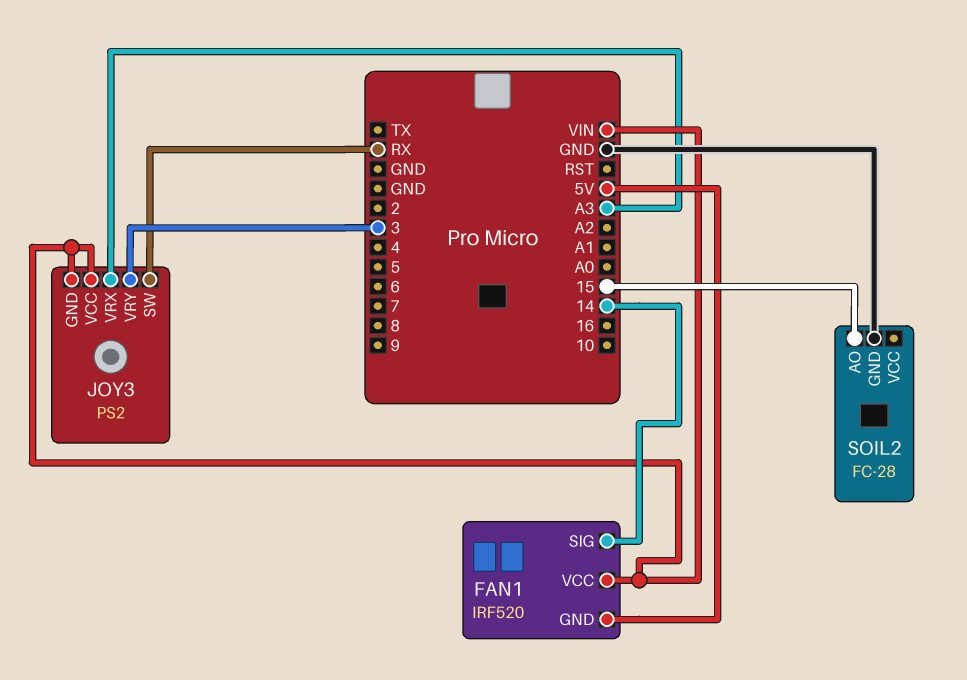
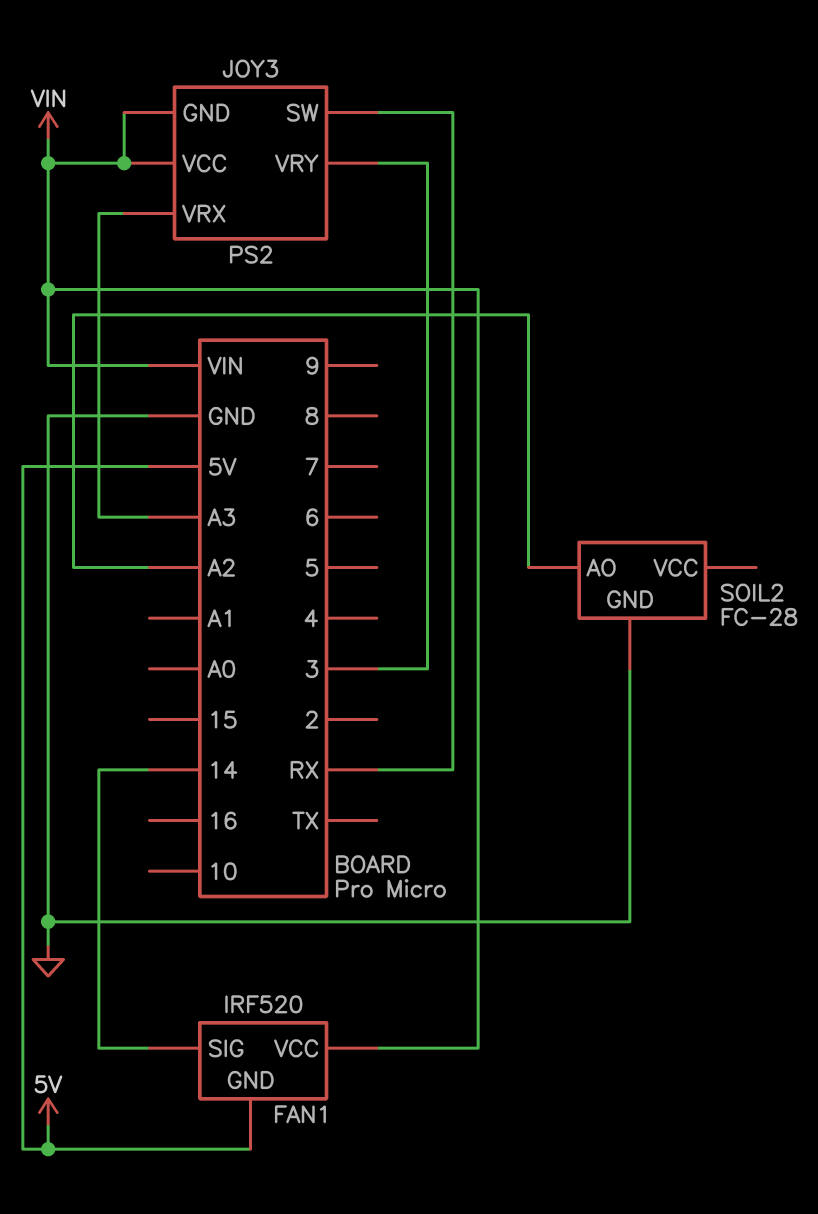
SOIL2 pin AO: 15 -> A2

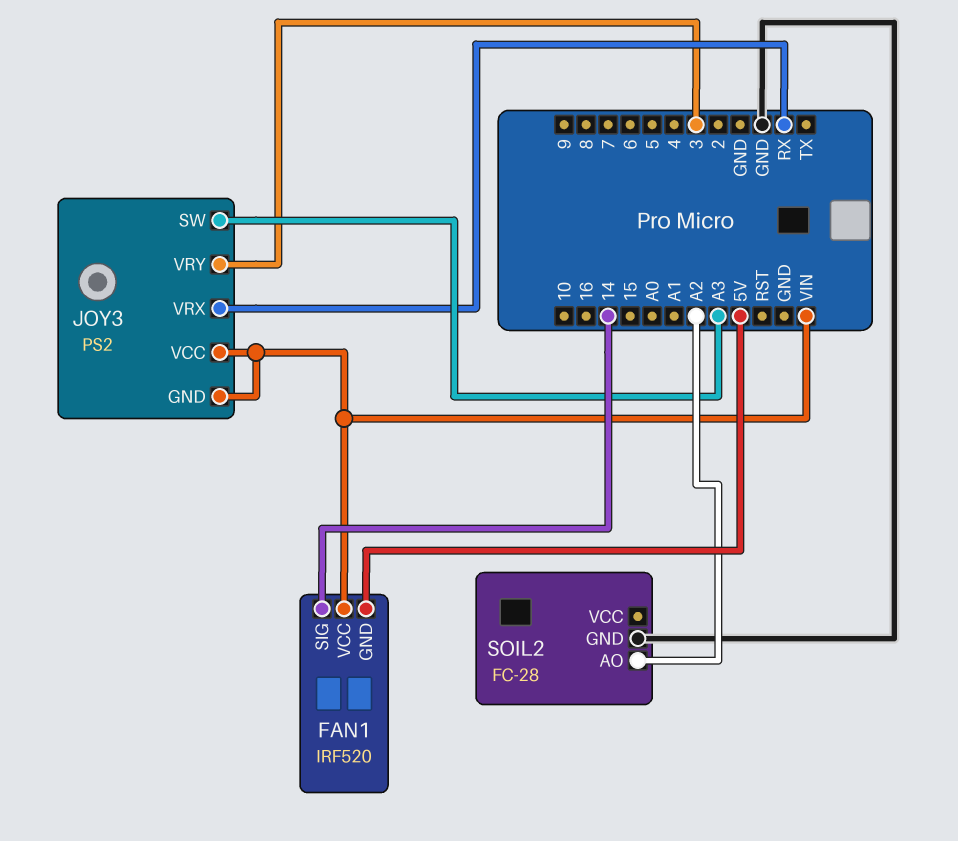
JOY3 pin SW: RX -> A3
JOY3 pin VRX: A3 -> RX

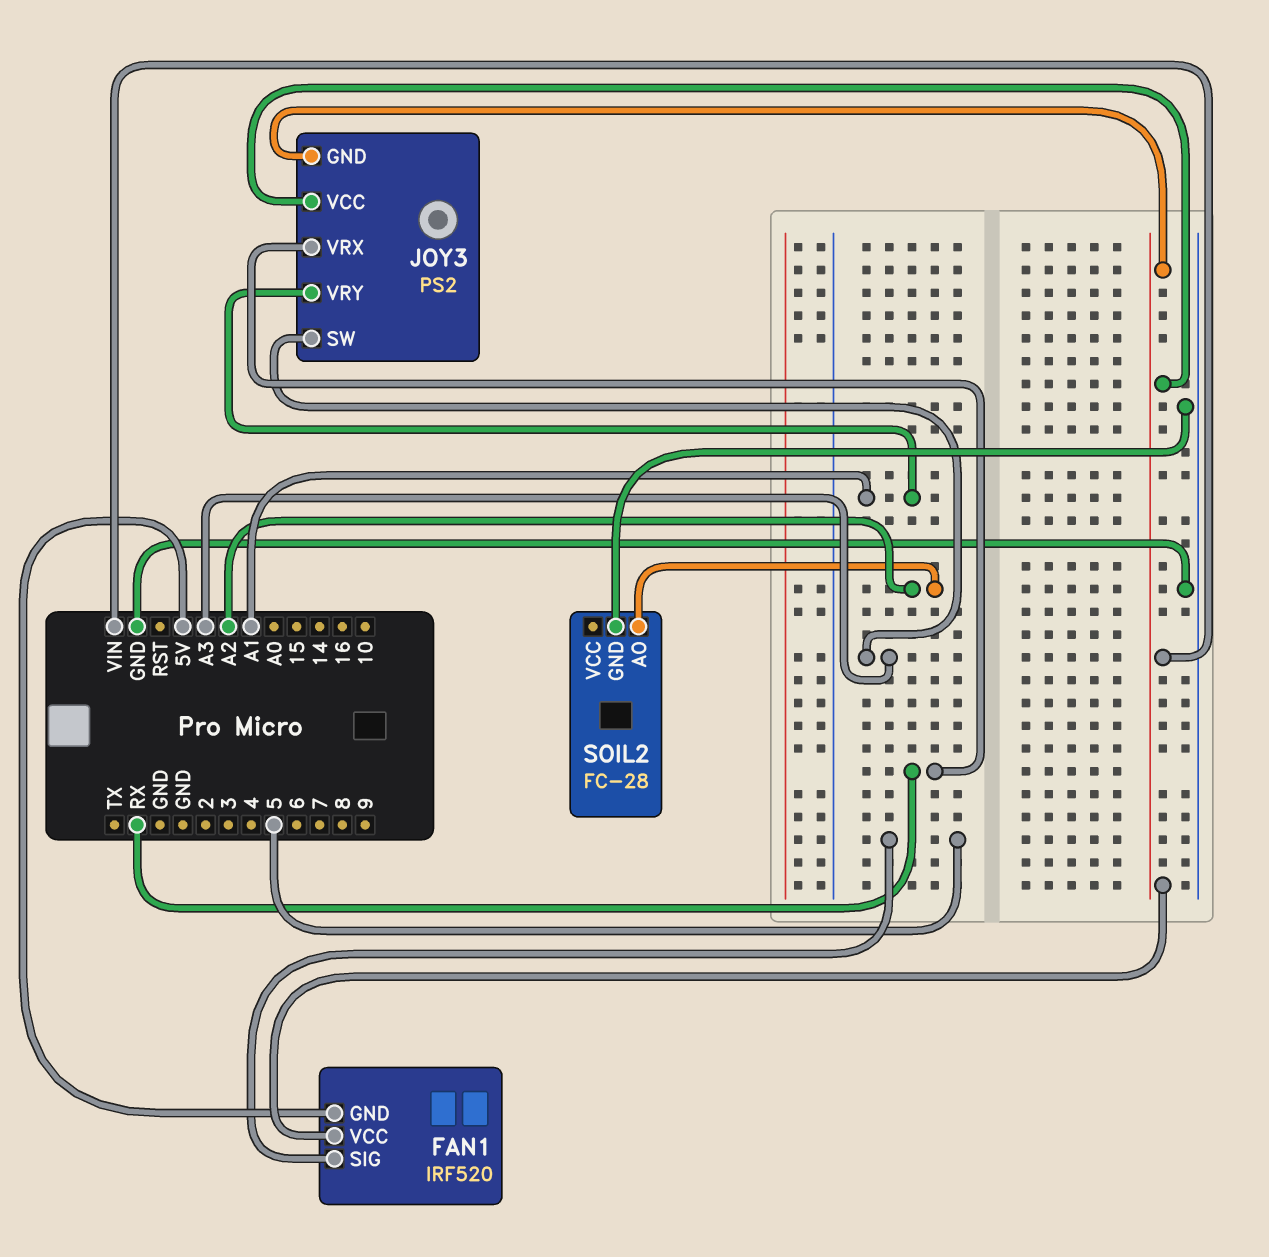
FAN1 pin SIG: 14 -> 5
JOY3 pin VRY: 3 -> A1

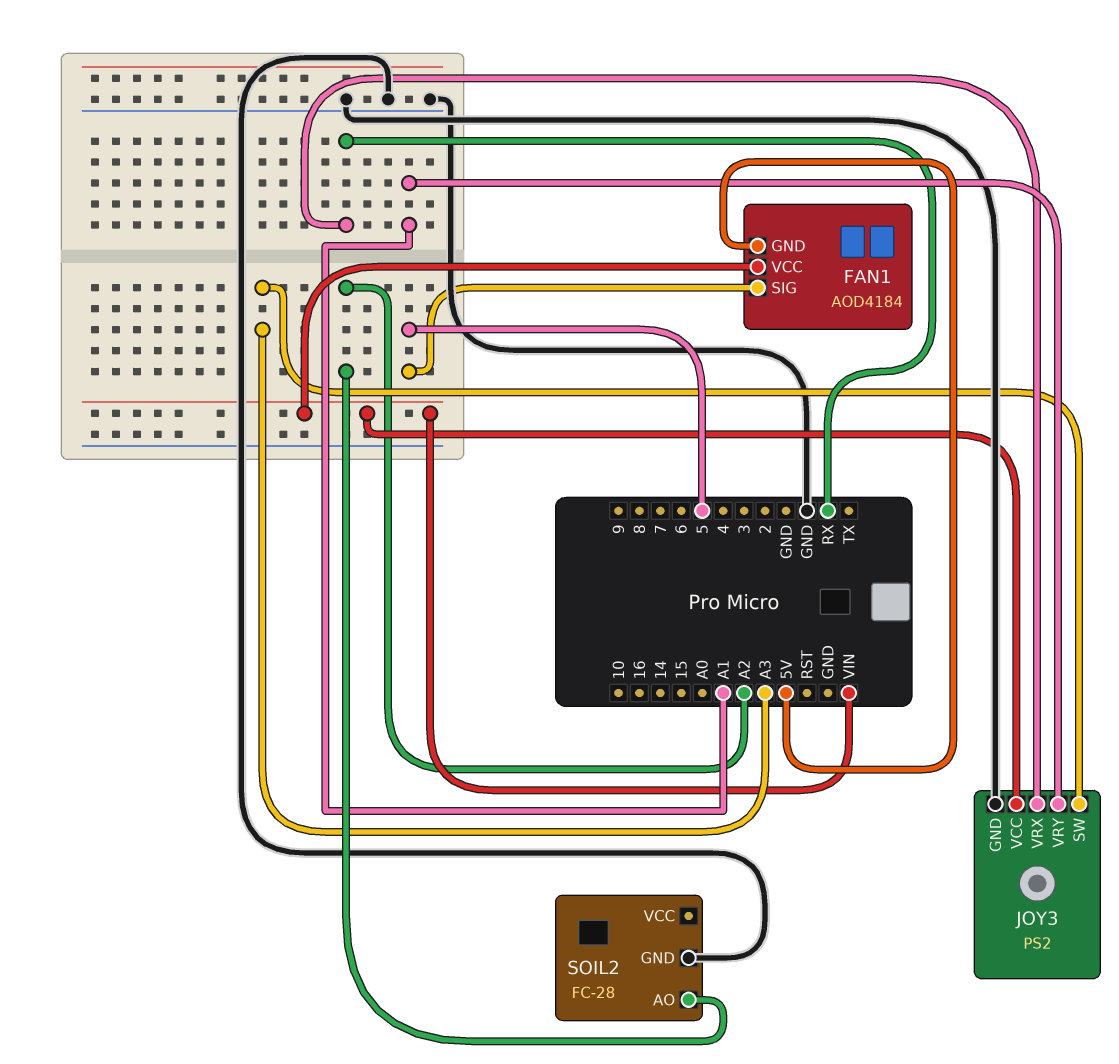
FAN1: IRF520 -> AOD4184
JOY3 pin GND: VIN -> GND

